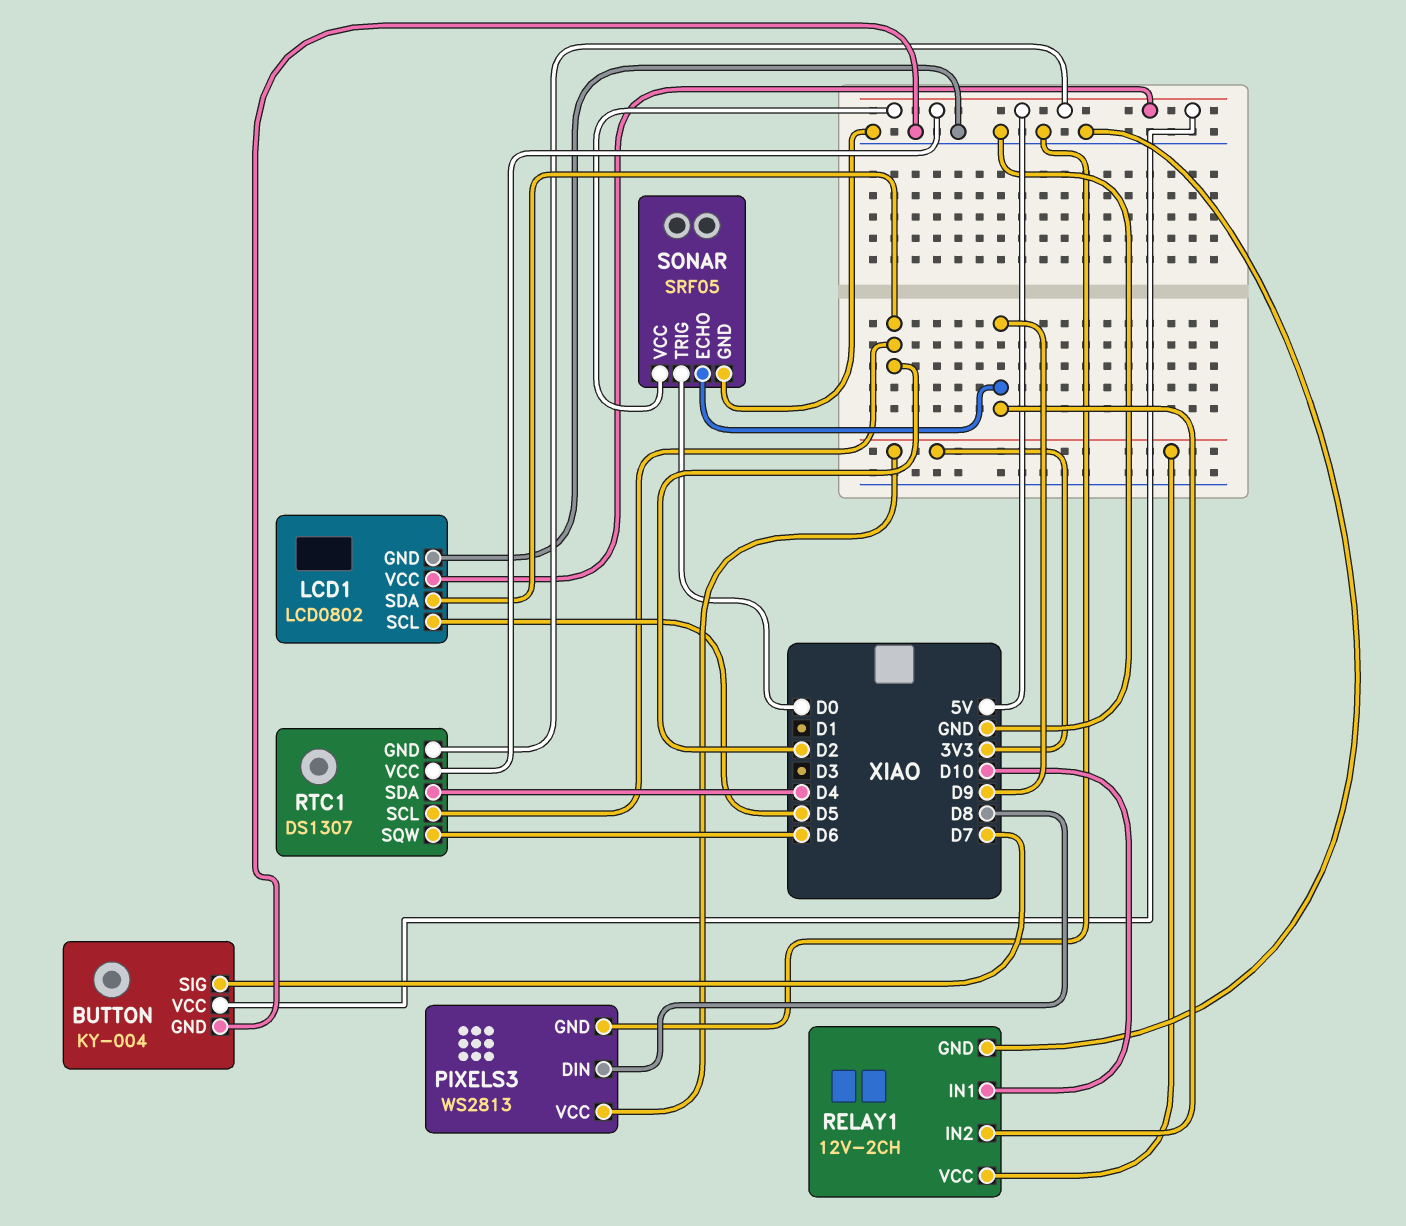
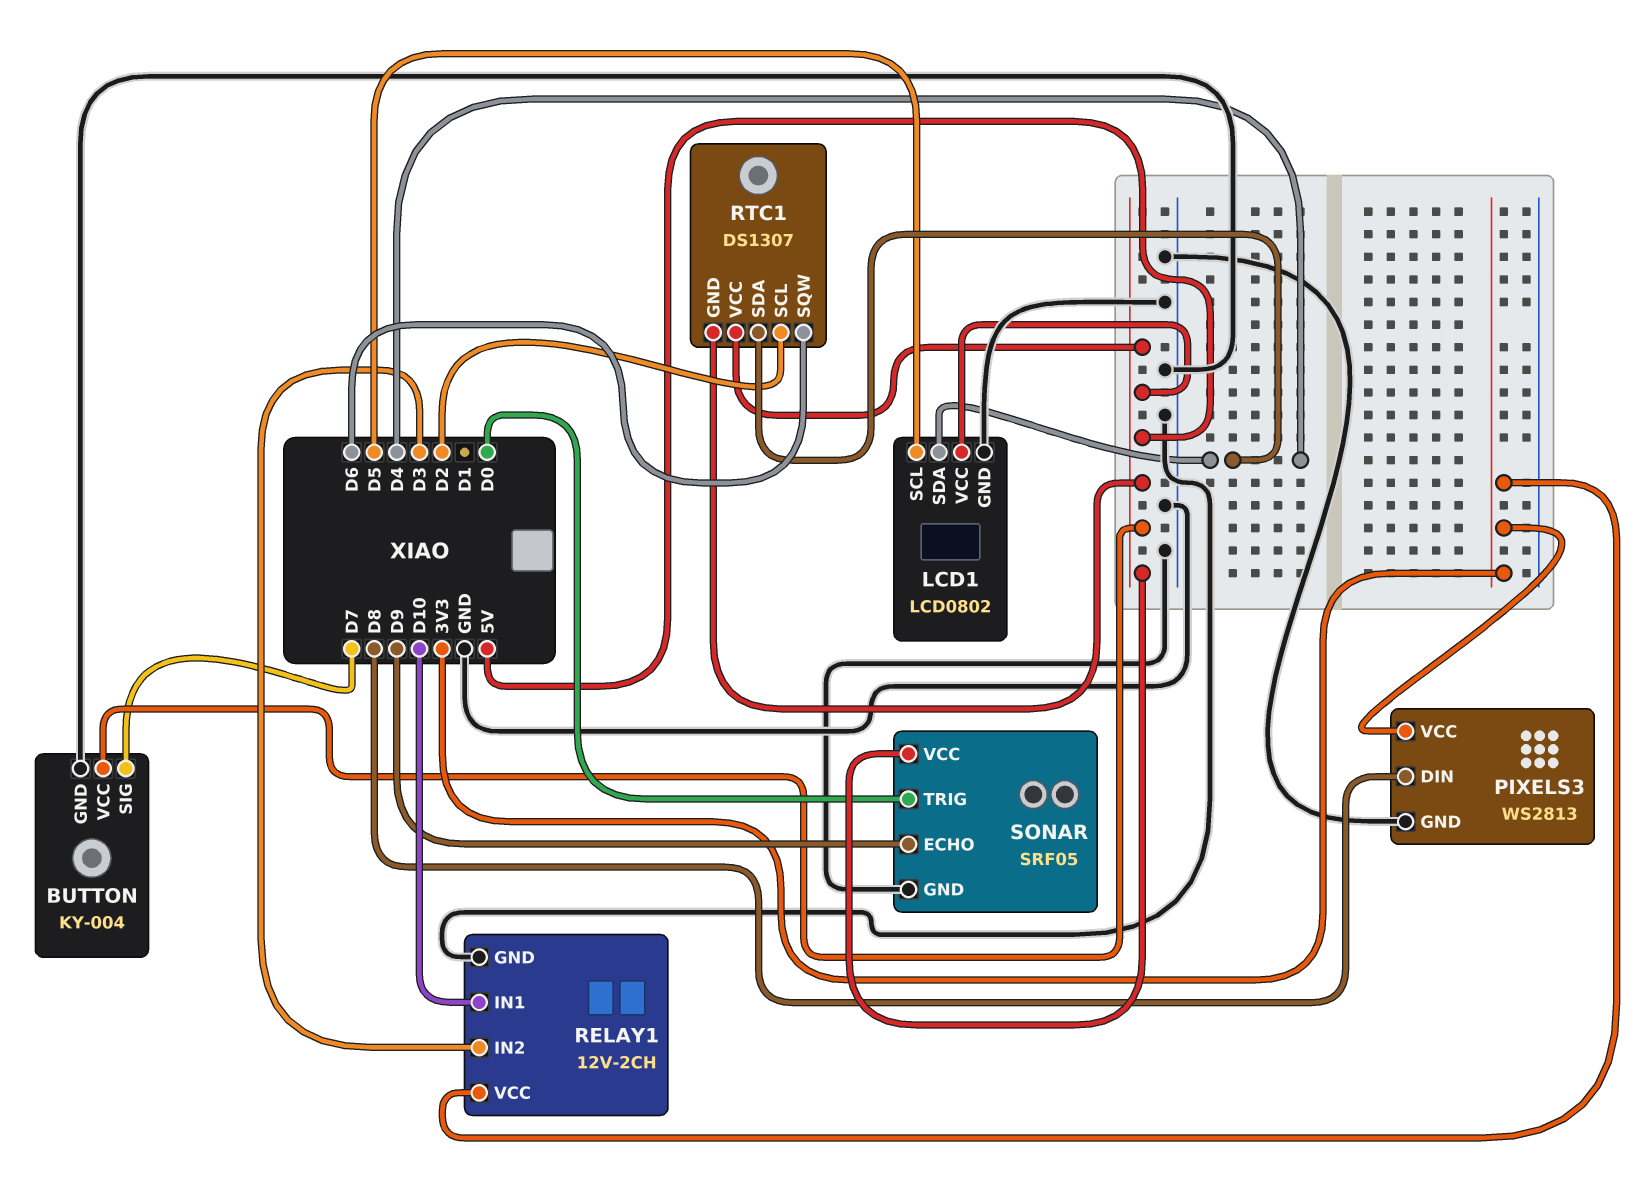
LCD1 pin SDA: D2 -> D4
RELAY1 pin IN2: D9 -> D3

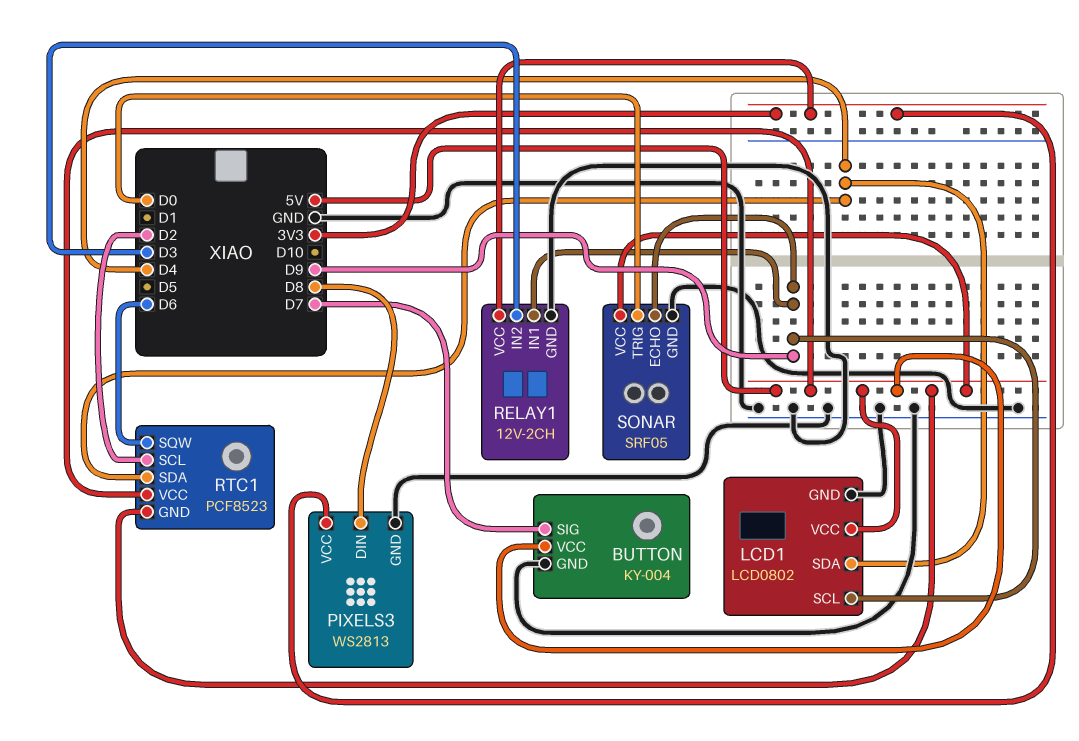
LCD1 pin SCL: D5 -> D9
RELAY1 pin IN1: D10 -> D9
RTC1: DS1307 -> PCF8523

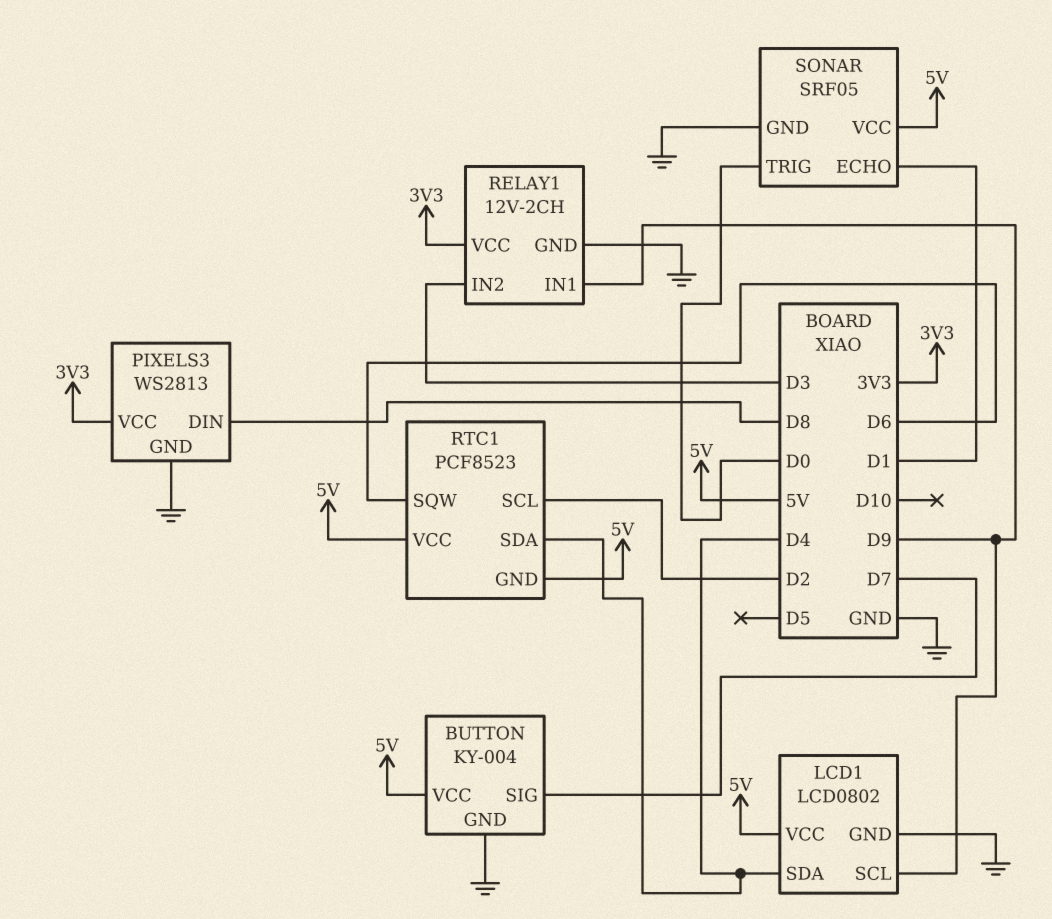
SONAR pin ECHO: D9 -> D1

